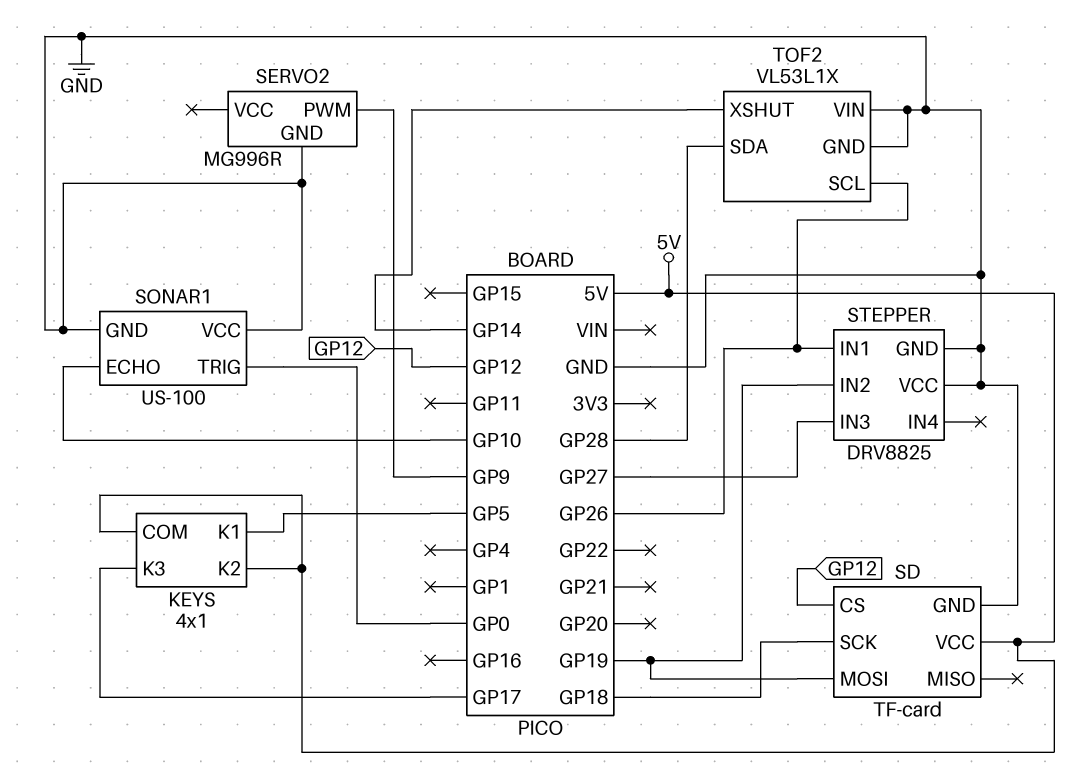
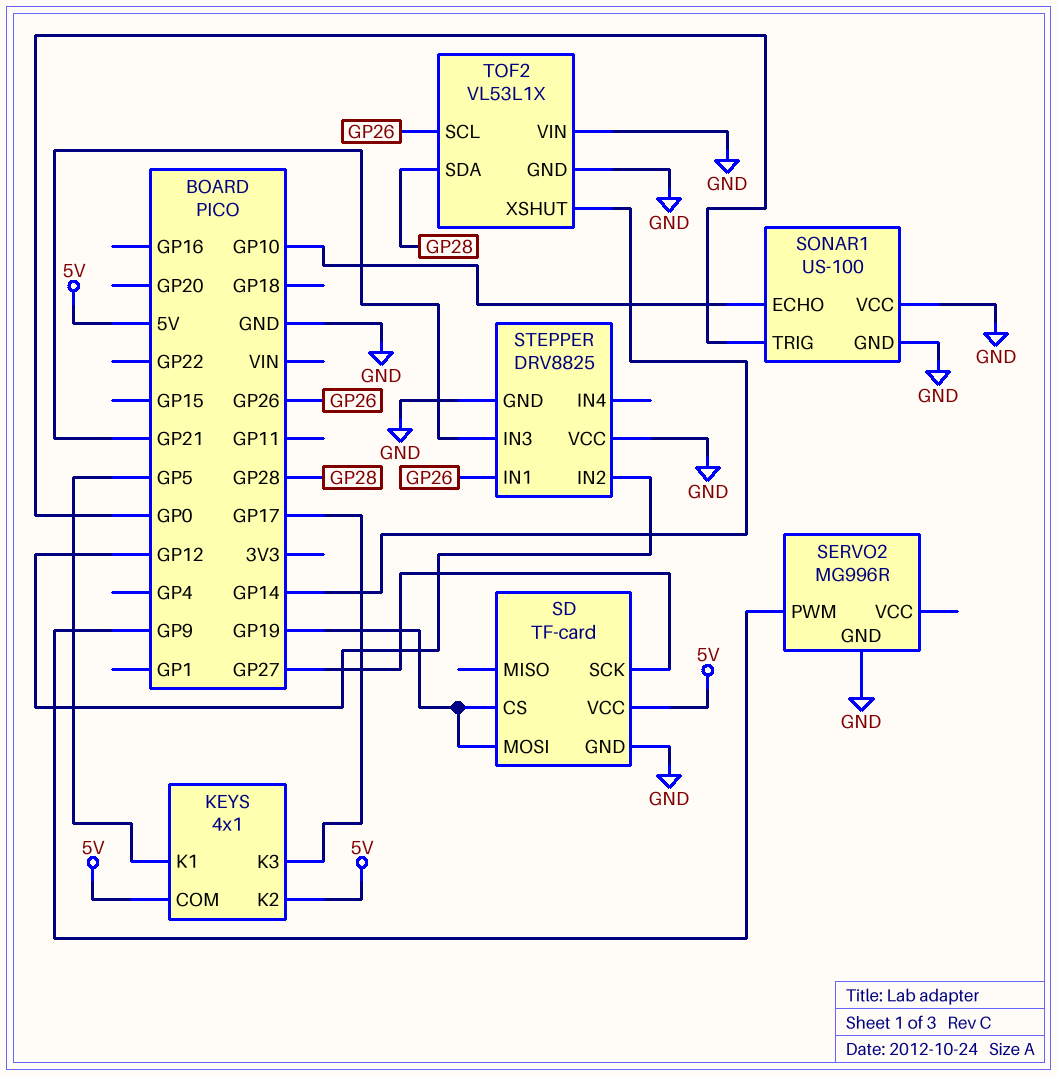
SD pin CS: GP12 -> GP19
SD pin SCK: GP18 -> GP27
STEPPER pin IN2: GP19 -> GP12
STEPPER pin IN3: GP27 -> GP21

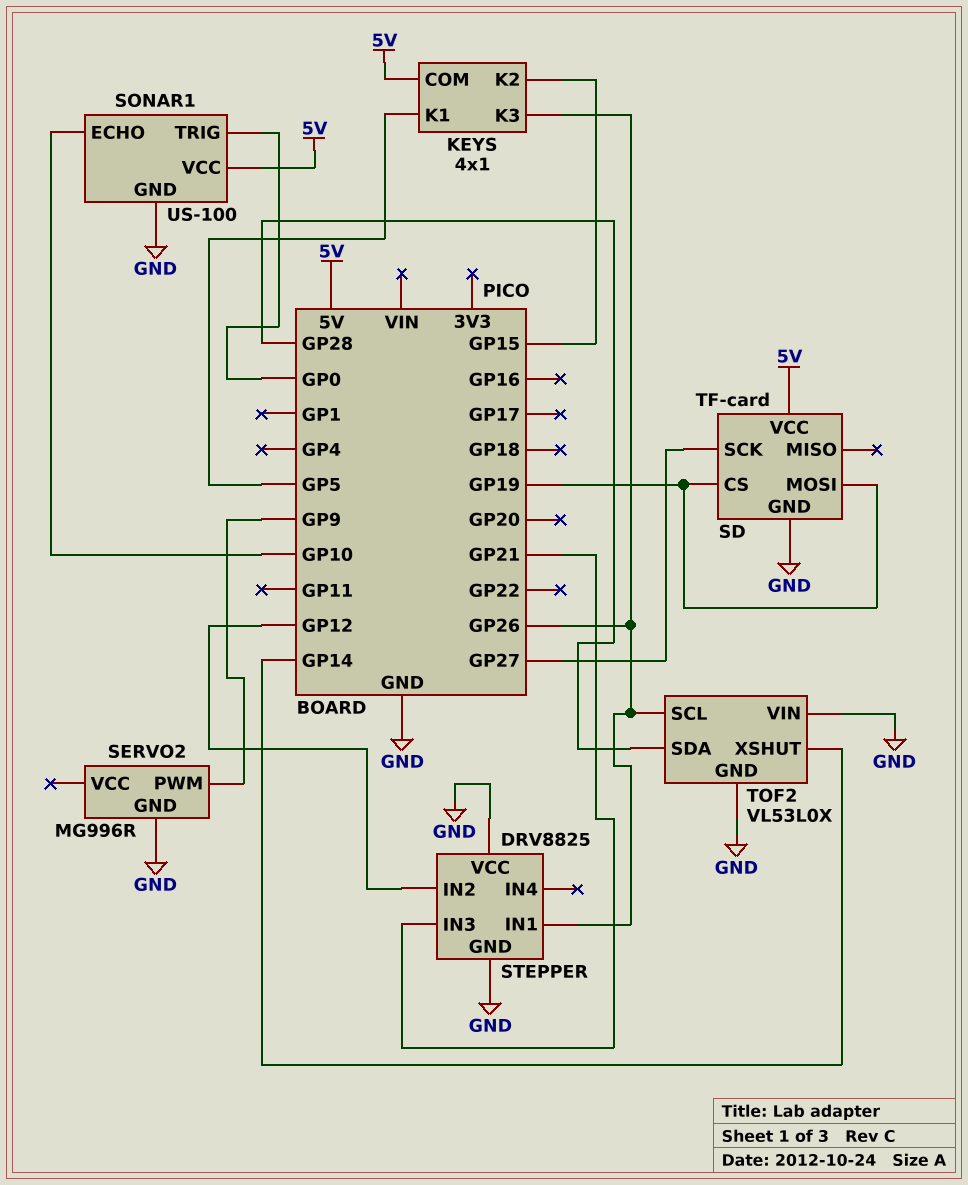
KEYS pin K2: 5V -> GP15
KEYS pin K3: GP17 -> GP26
SONAR1 pin VCC: GND -> 5V
TOF2: VL53L1X -> VL53L0X

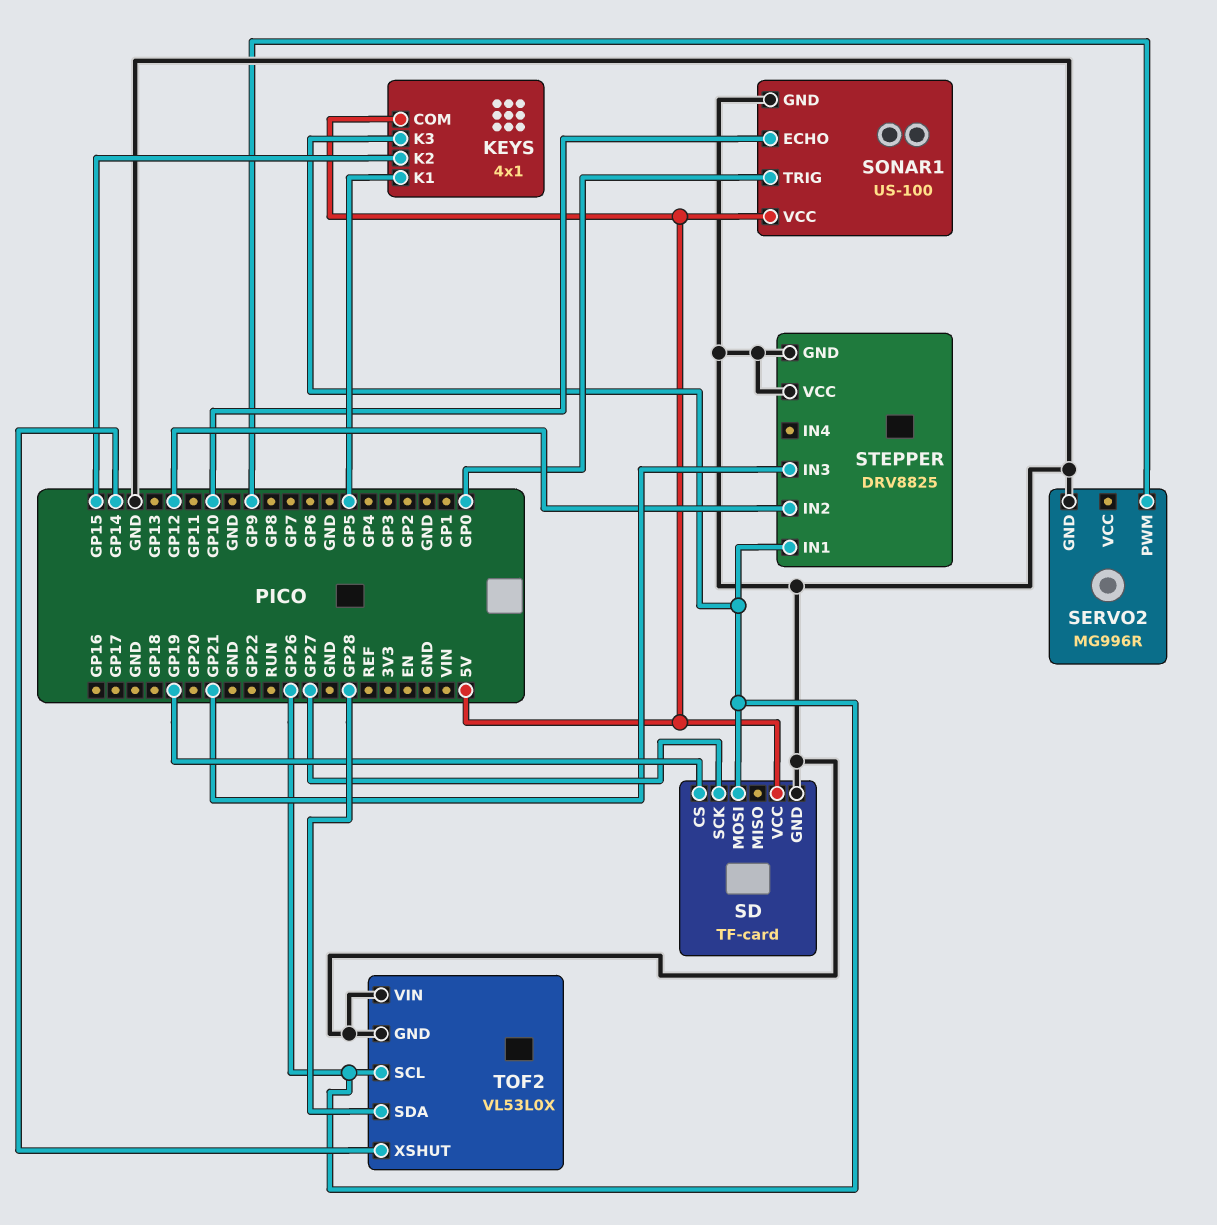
SD pin MOSI: GP19 -> GP26

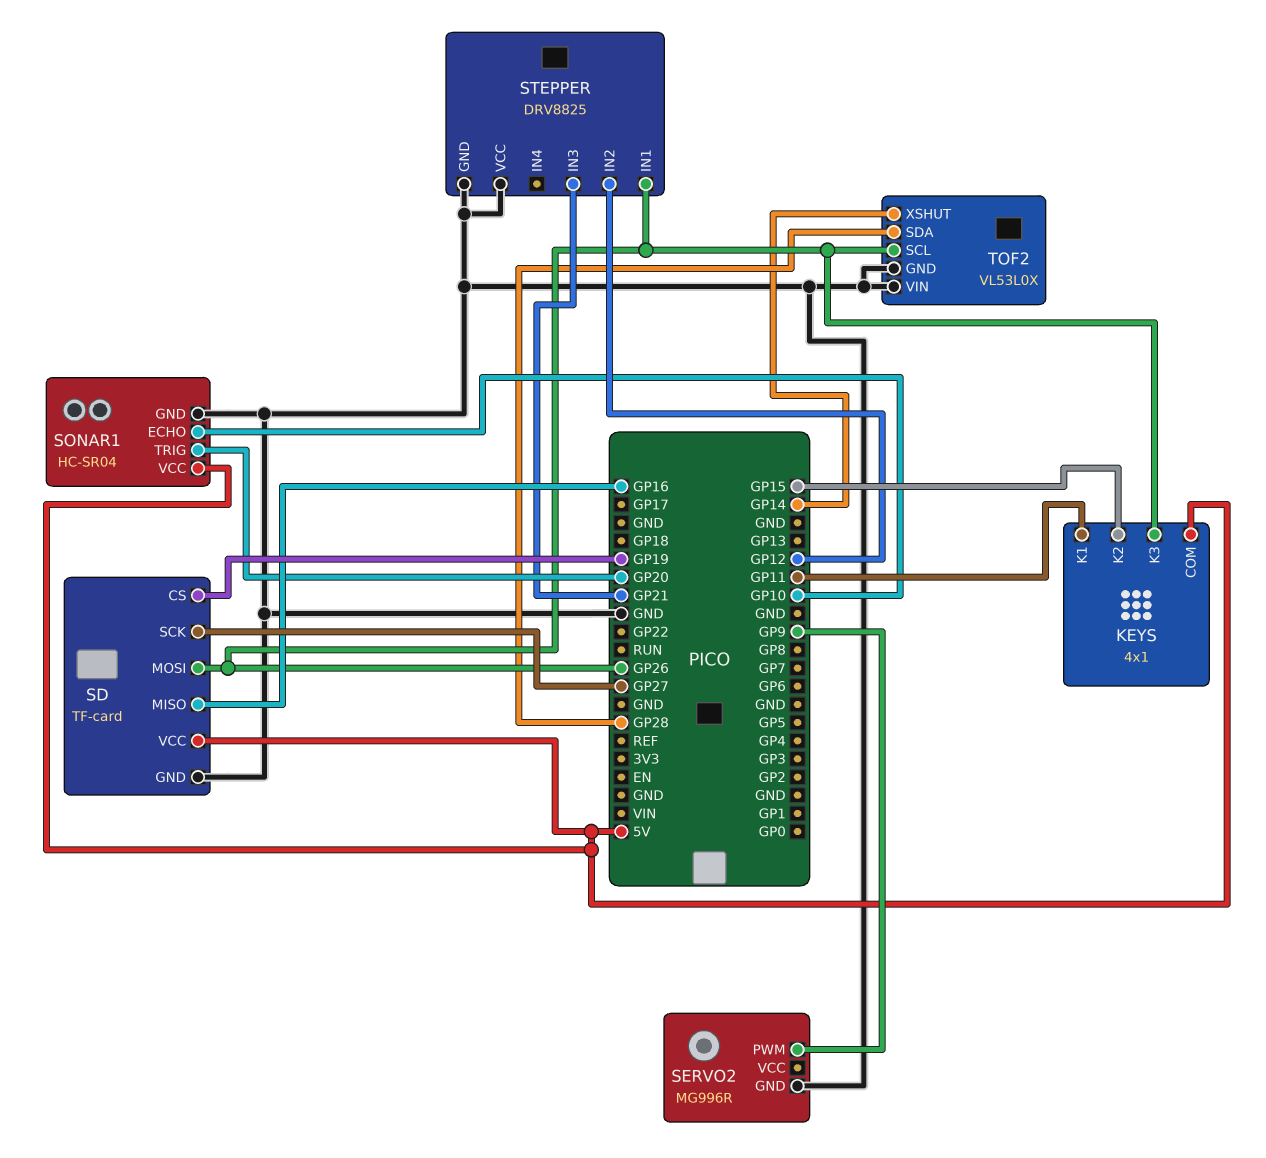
KEYS pin K1: GP5 -> GP11
SD pin MISO: none -> GP16
SONAR1: US-100 -> HC-SR04
SONAR1 pin TRIG: GP0 -> GP20

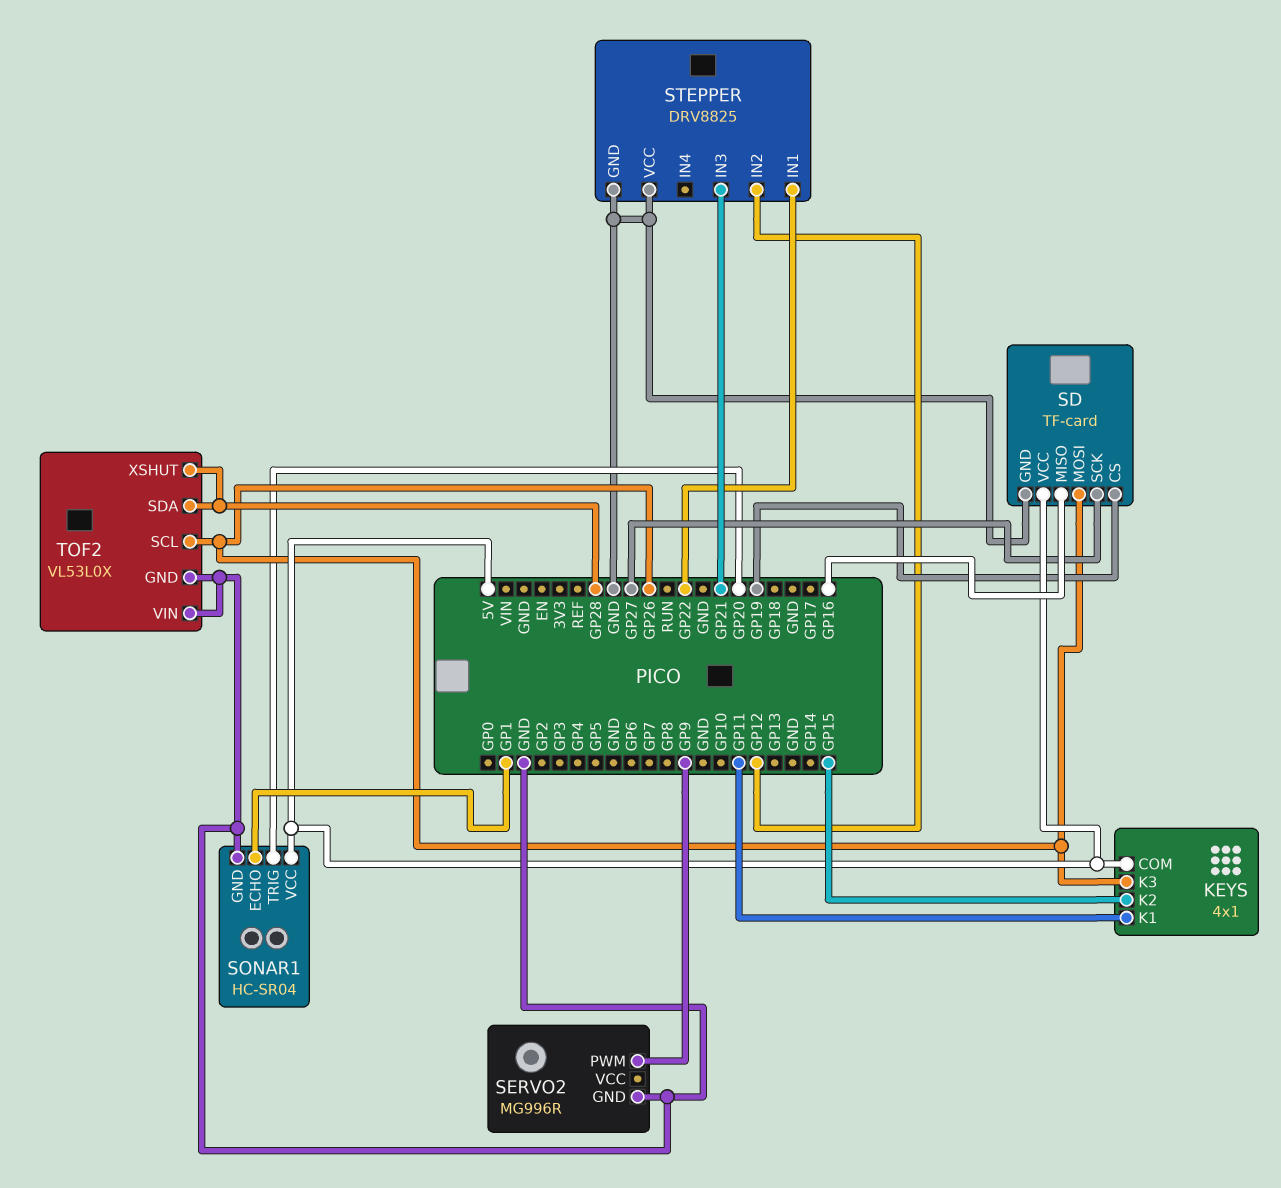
SONAR1 pin ECHO: GP10 -> GP1
STEPPER pin IN1: GP26 -> GP22
TOF2 pin XSHUT: GP14 -> GP28

